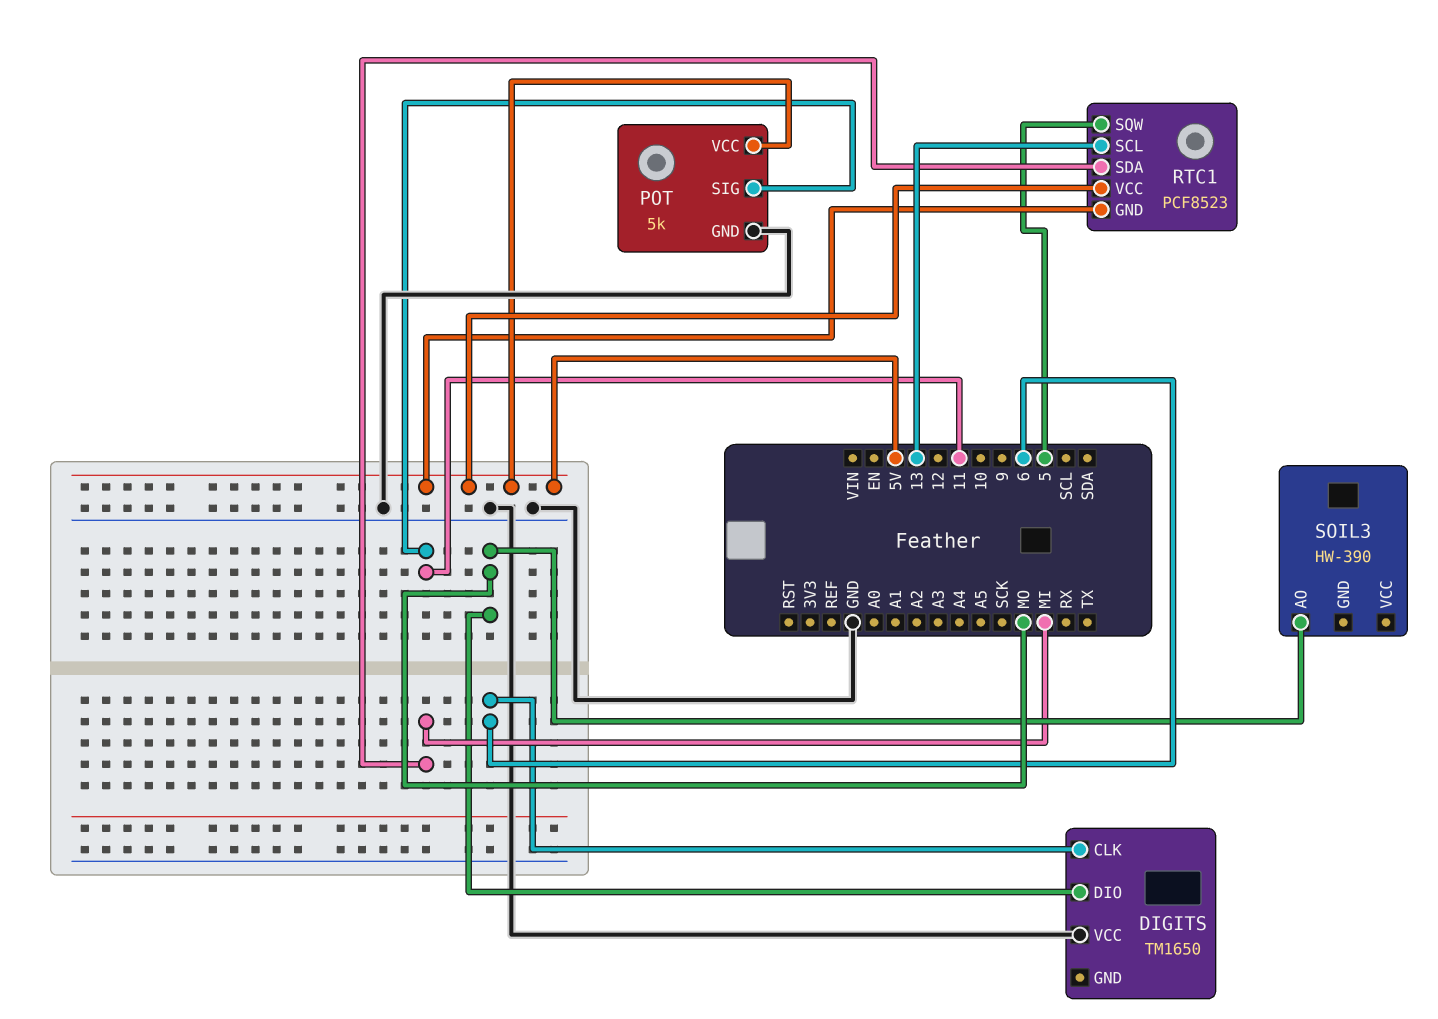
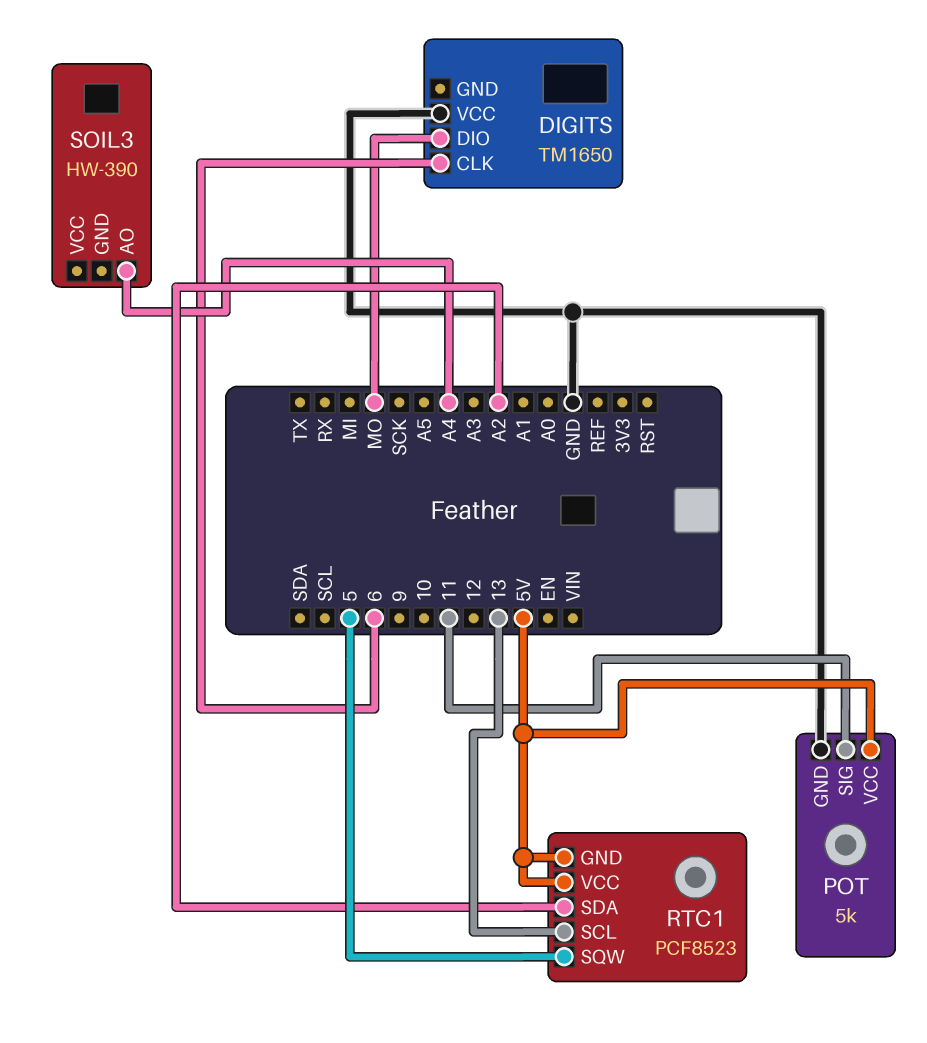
RTC1 pin SDA: MI -> A2
SOIL3 pin AO: MO -> A4

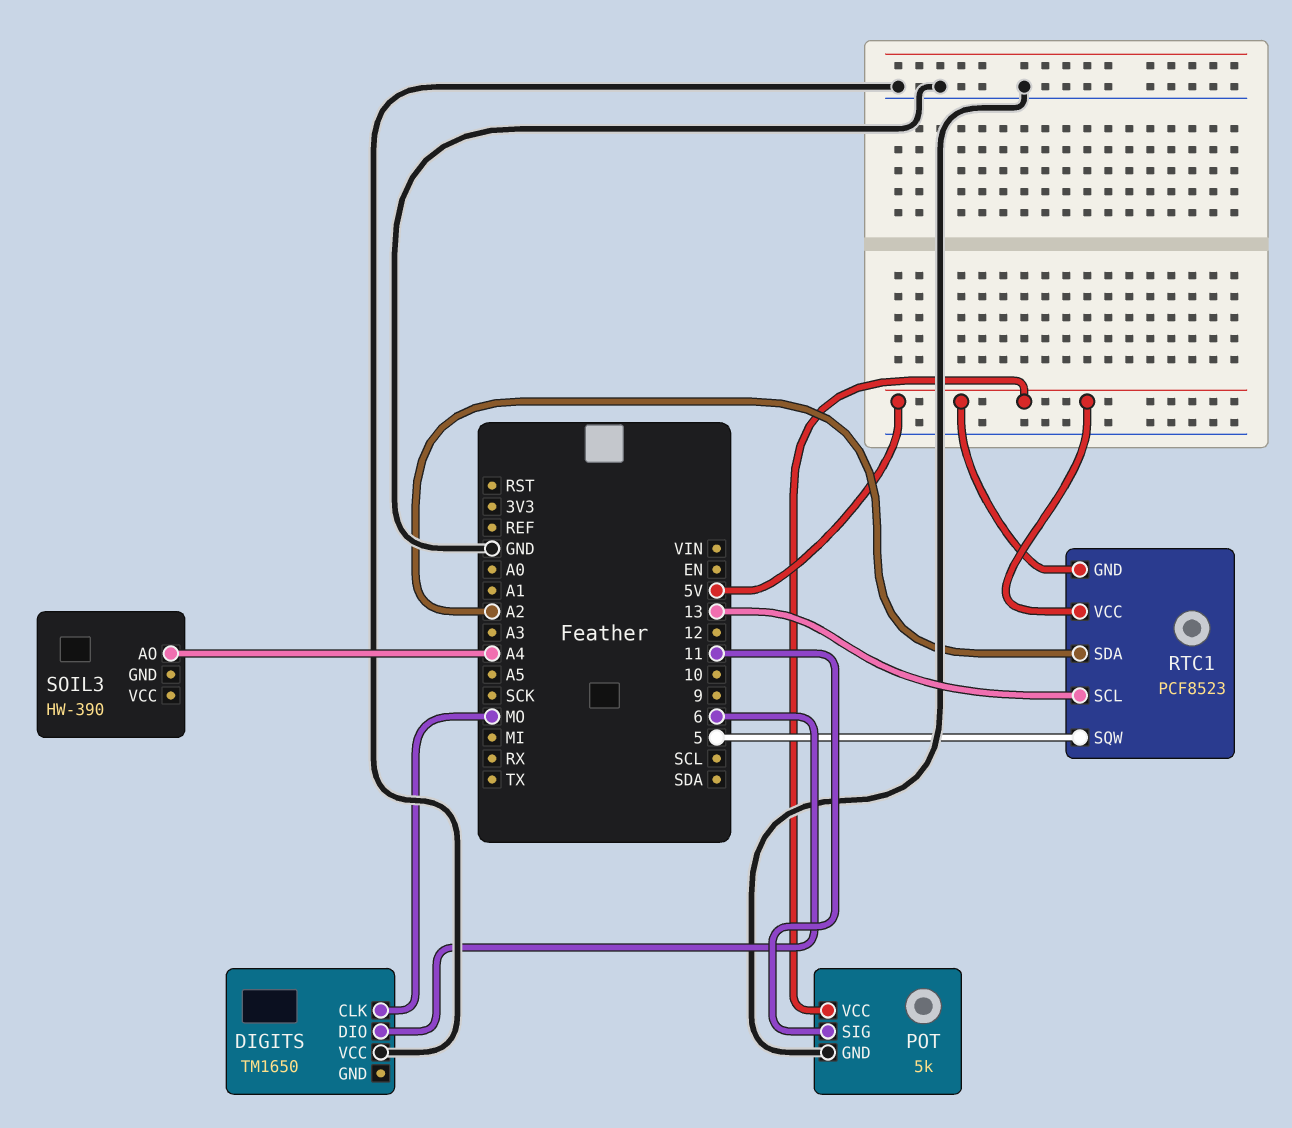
DIGITS pin CLK: 6 -> MO
DIGITS pin DIO: MO -> 6

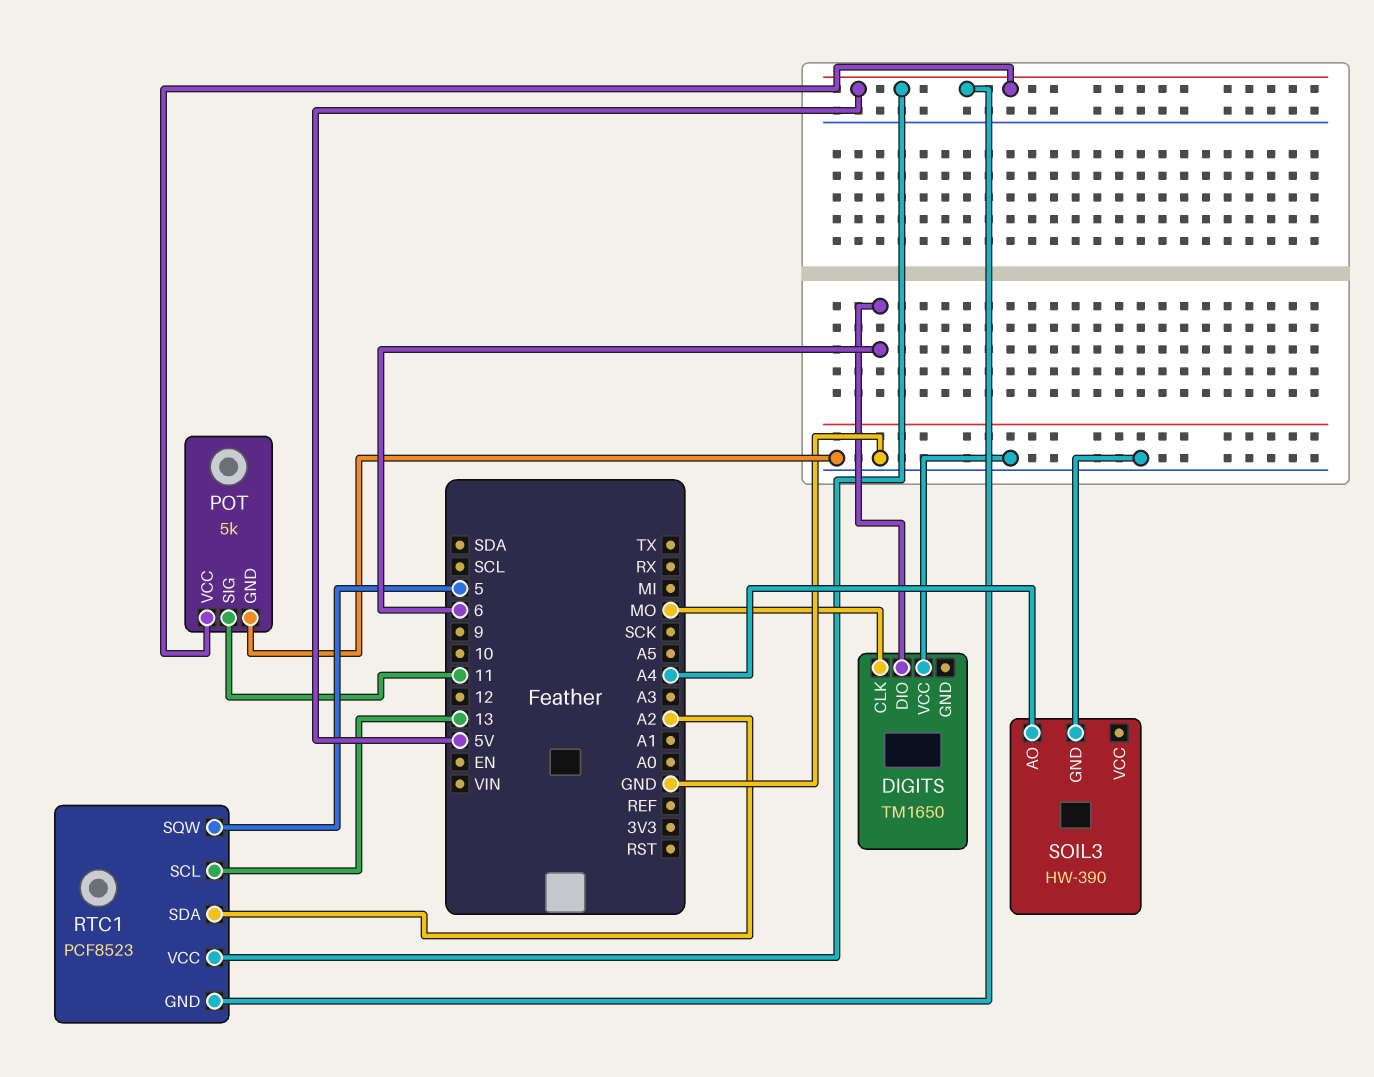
SOIL3 pin GND: none -> GND

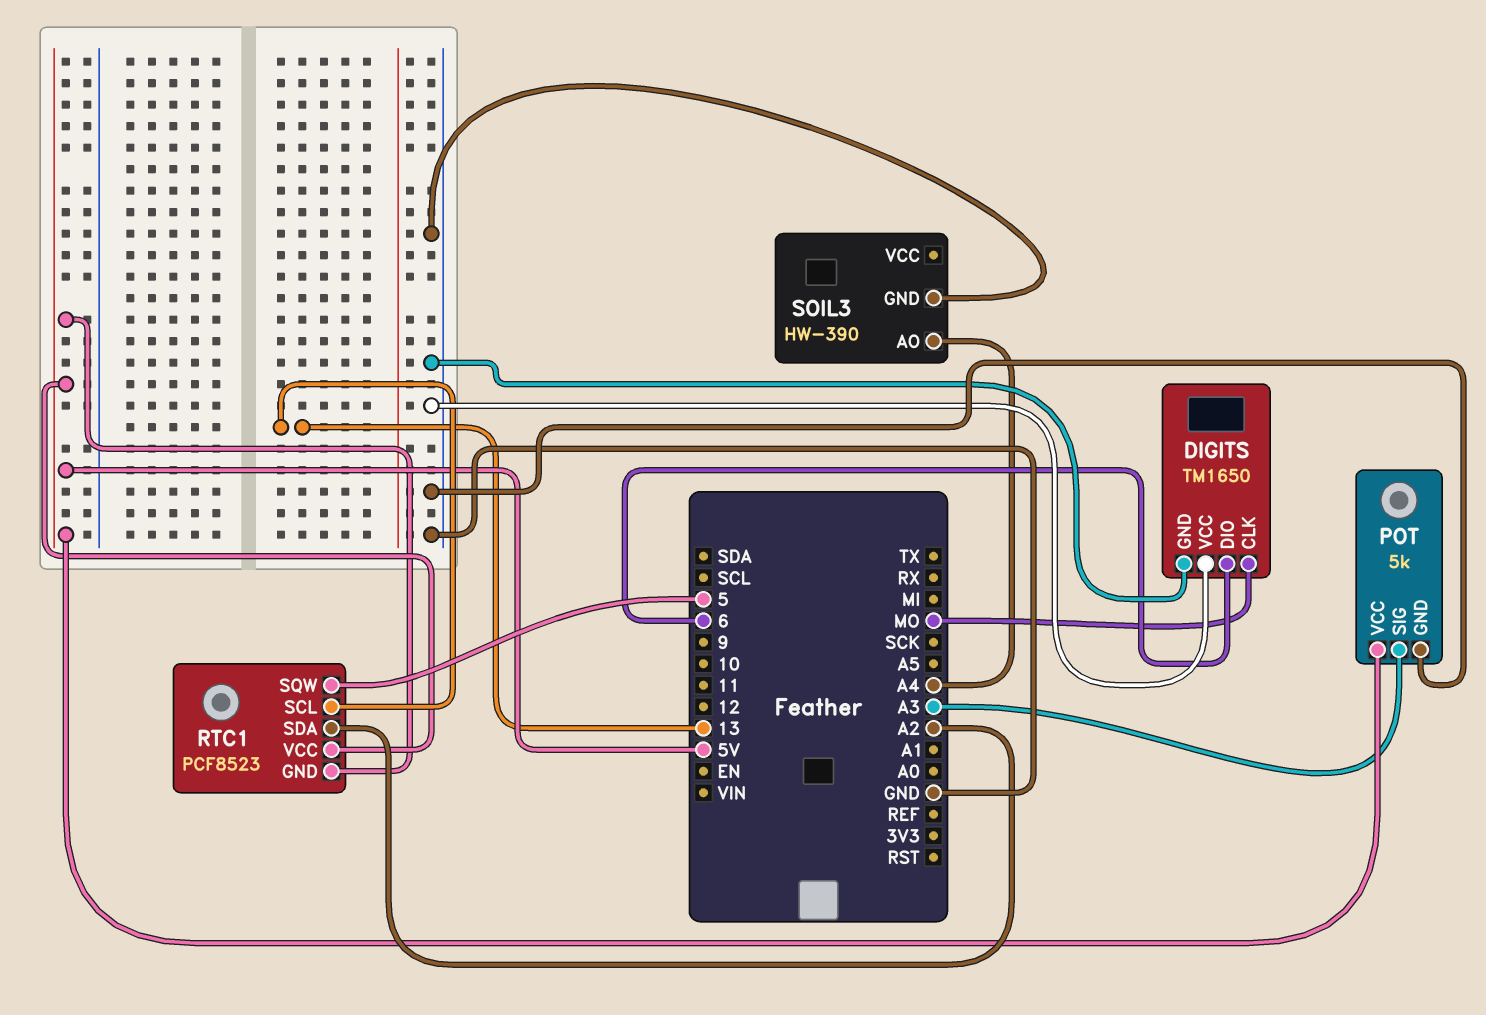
DIGITS pin GND: none -> GND
POT pin SIG: 11 -> A3

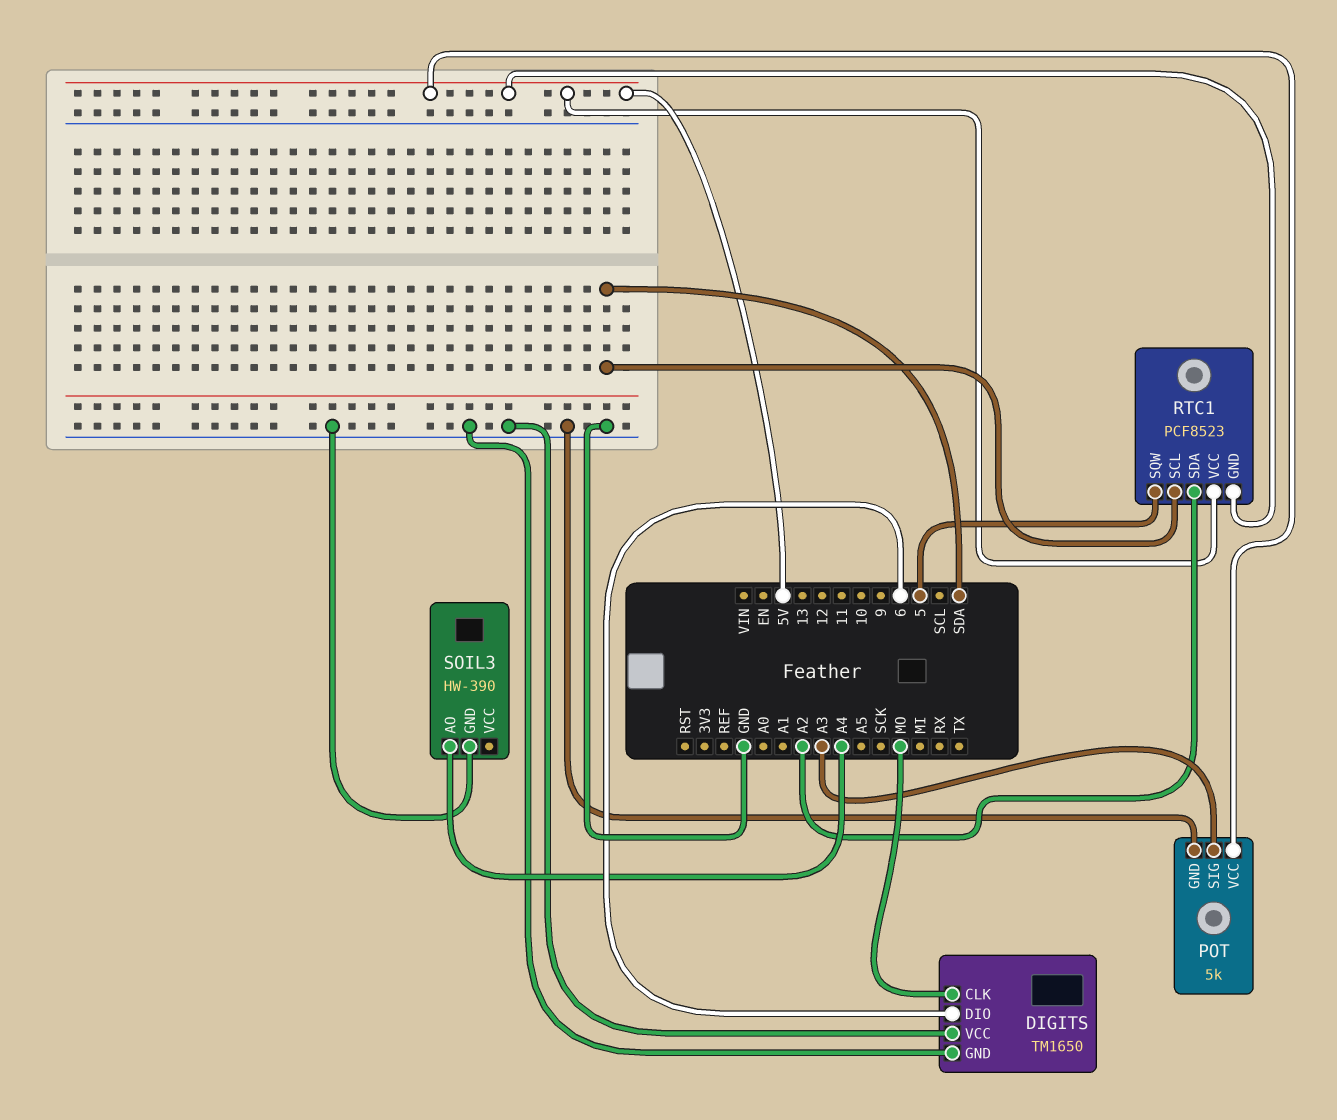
RTC1 pin SCL: 13 -> SDA

